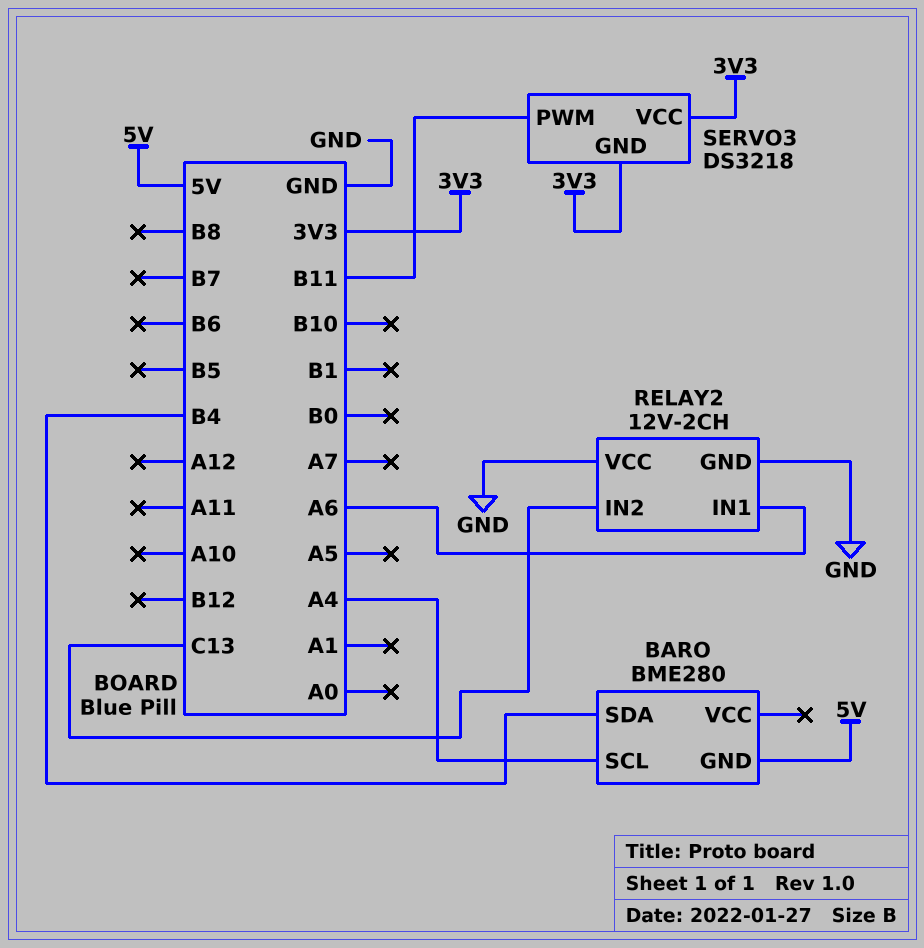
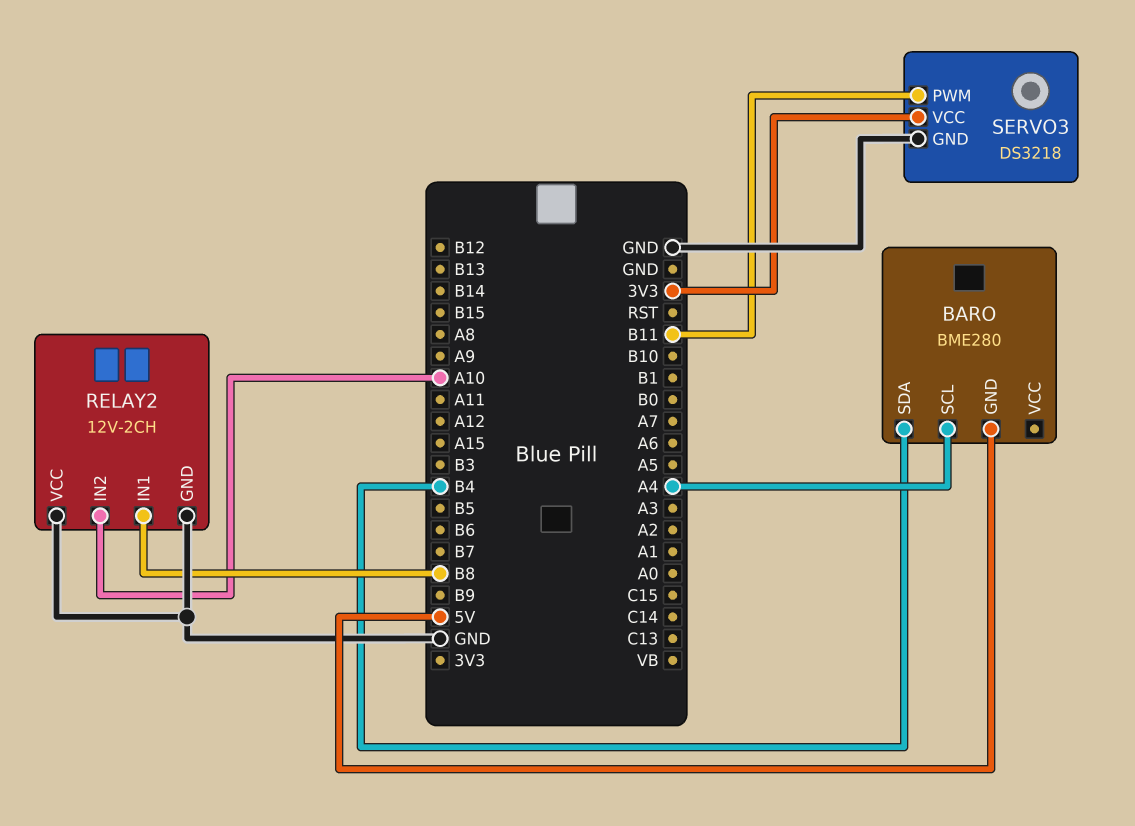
RELAY2 pin IN1: A6 -> B8
RELAY2 pin IN2: C13 -> A10
SERVO3 pin GND: 3V3 -> GND

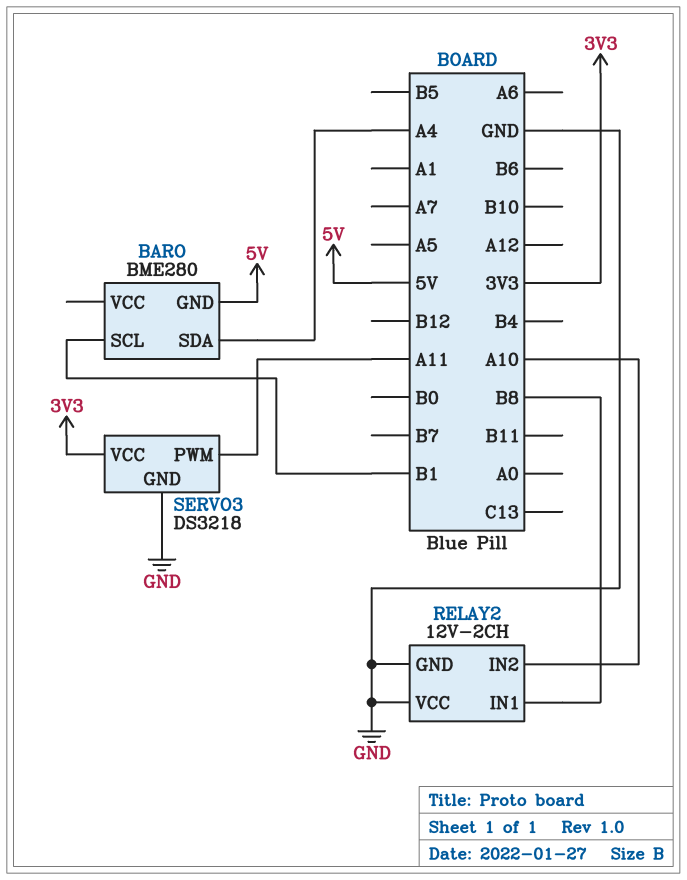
BARO pin SCL: A4 -> B1
BARO pin SDA: B4 -> A4
SERVO3 pin PWM: B11 -> A11

